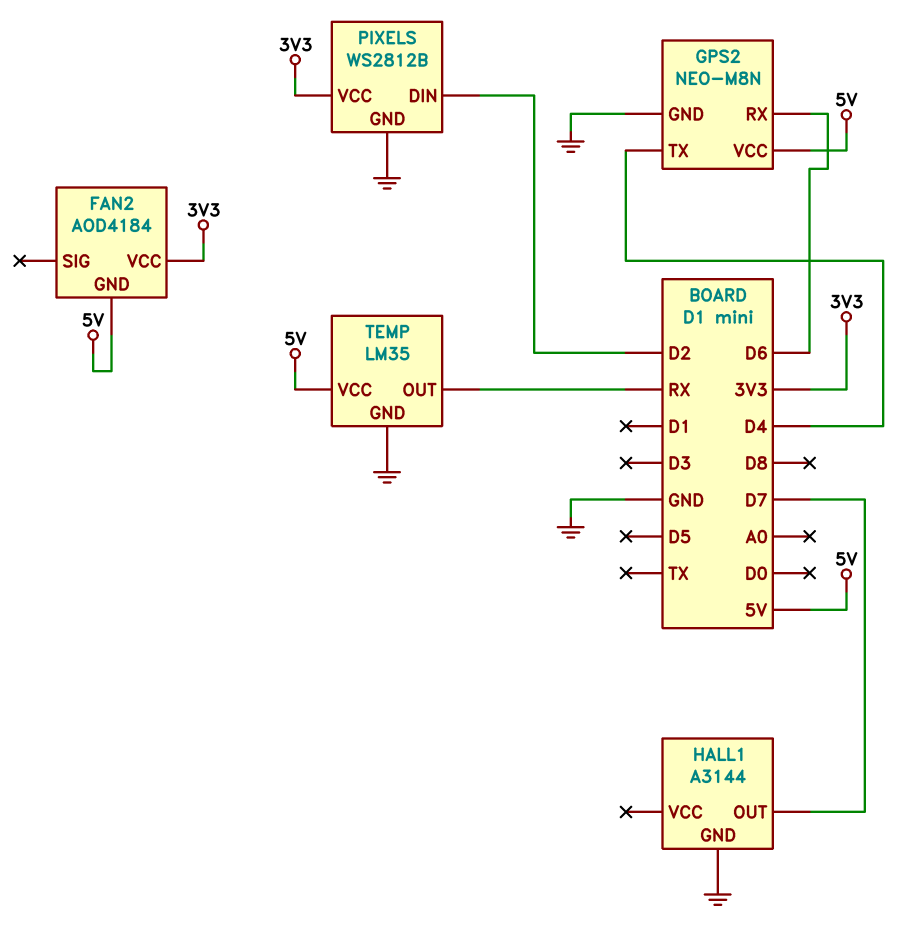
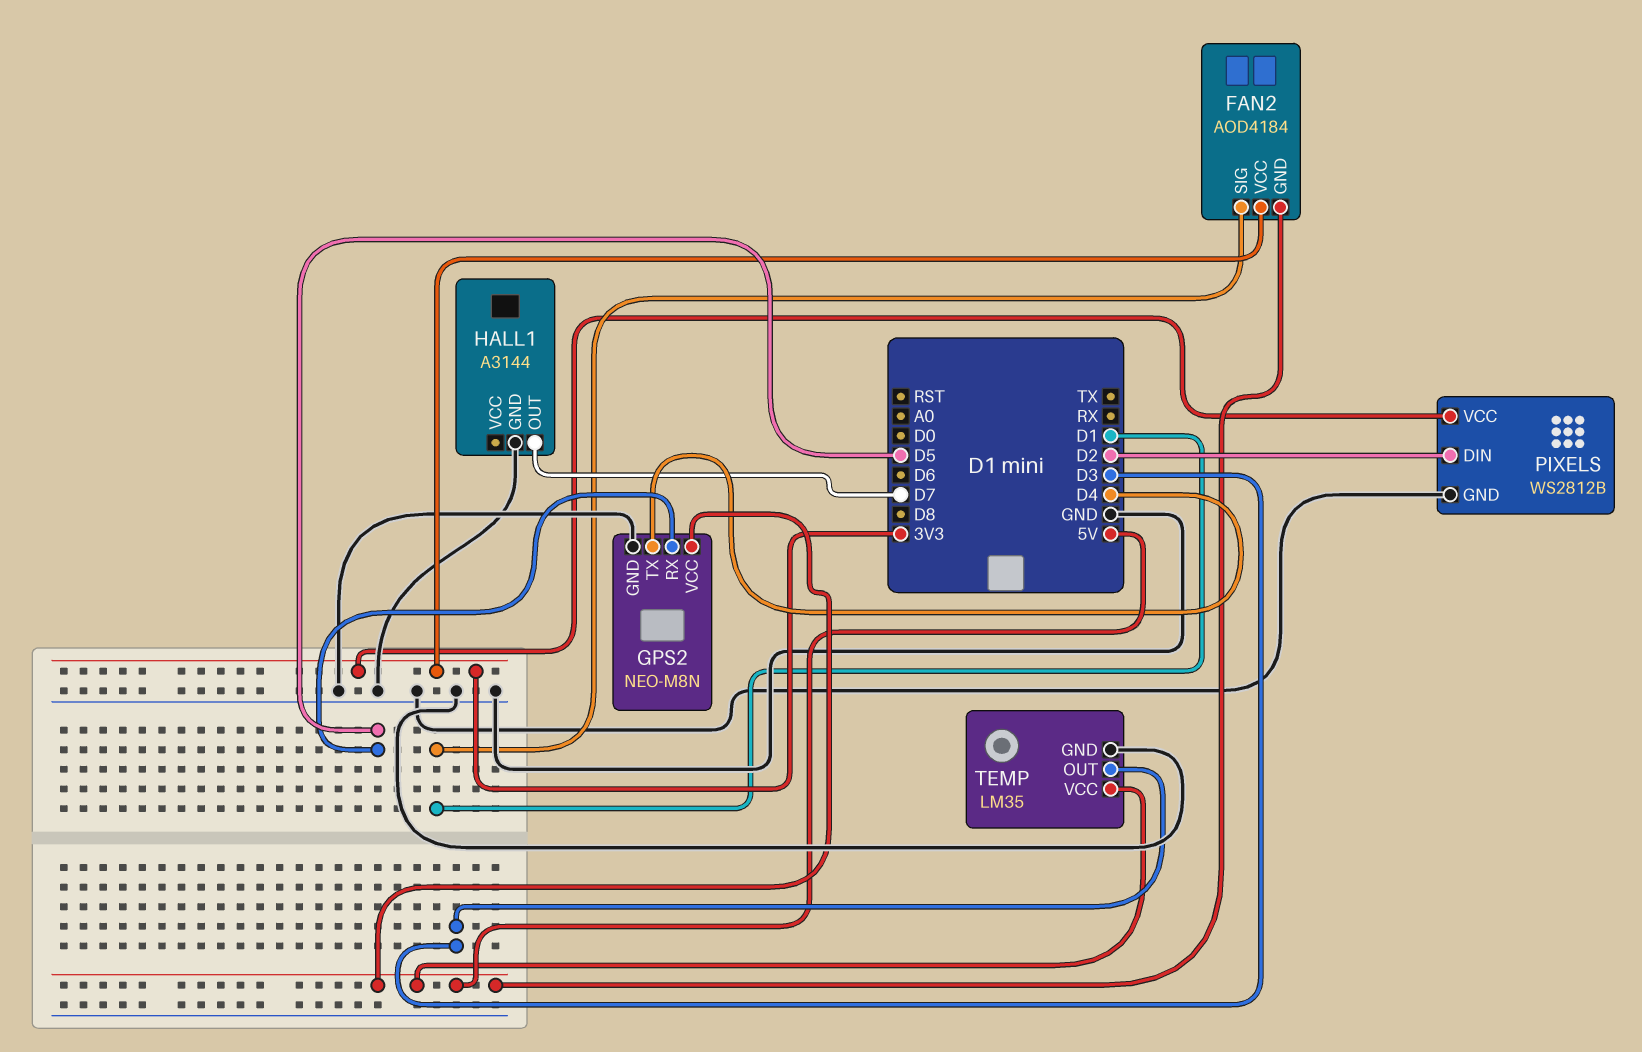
FAN2 pin SIG: none -> D1
GPS2 pin RX: D6 -> D5
TEMP pin OUT: RX -> D3

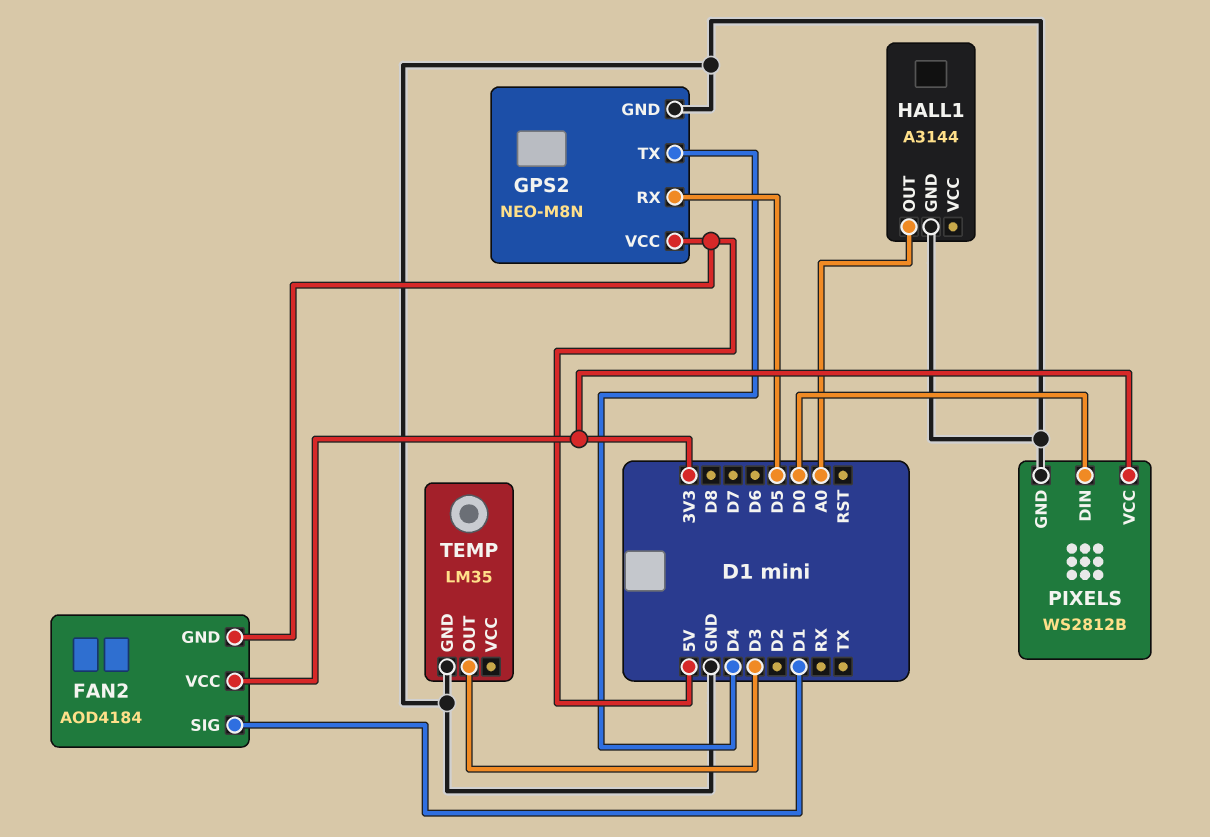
HALL1 pin OUT: D7 -> A0
PIXELS pin DIN: D2 -> D0
TEMP pin VCC: 5V -> none

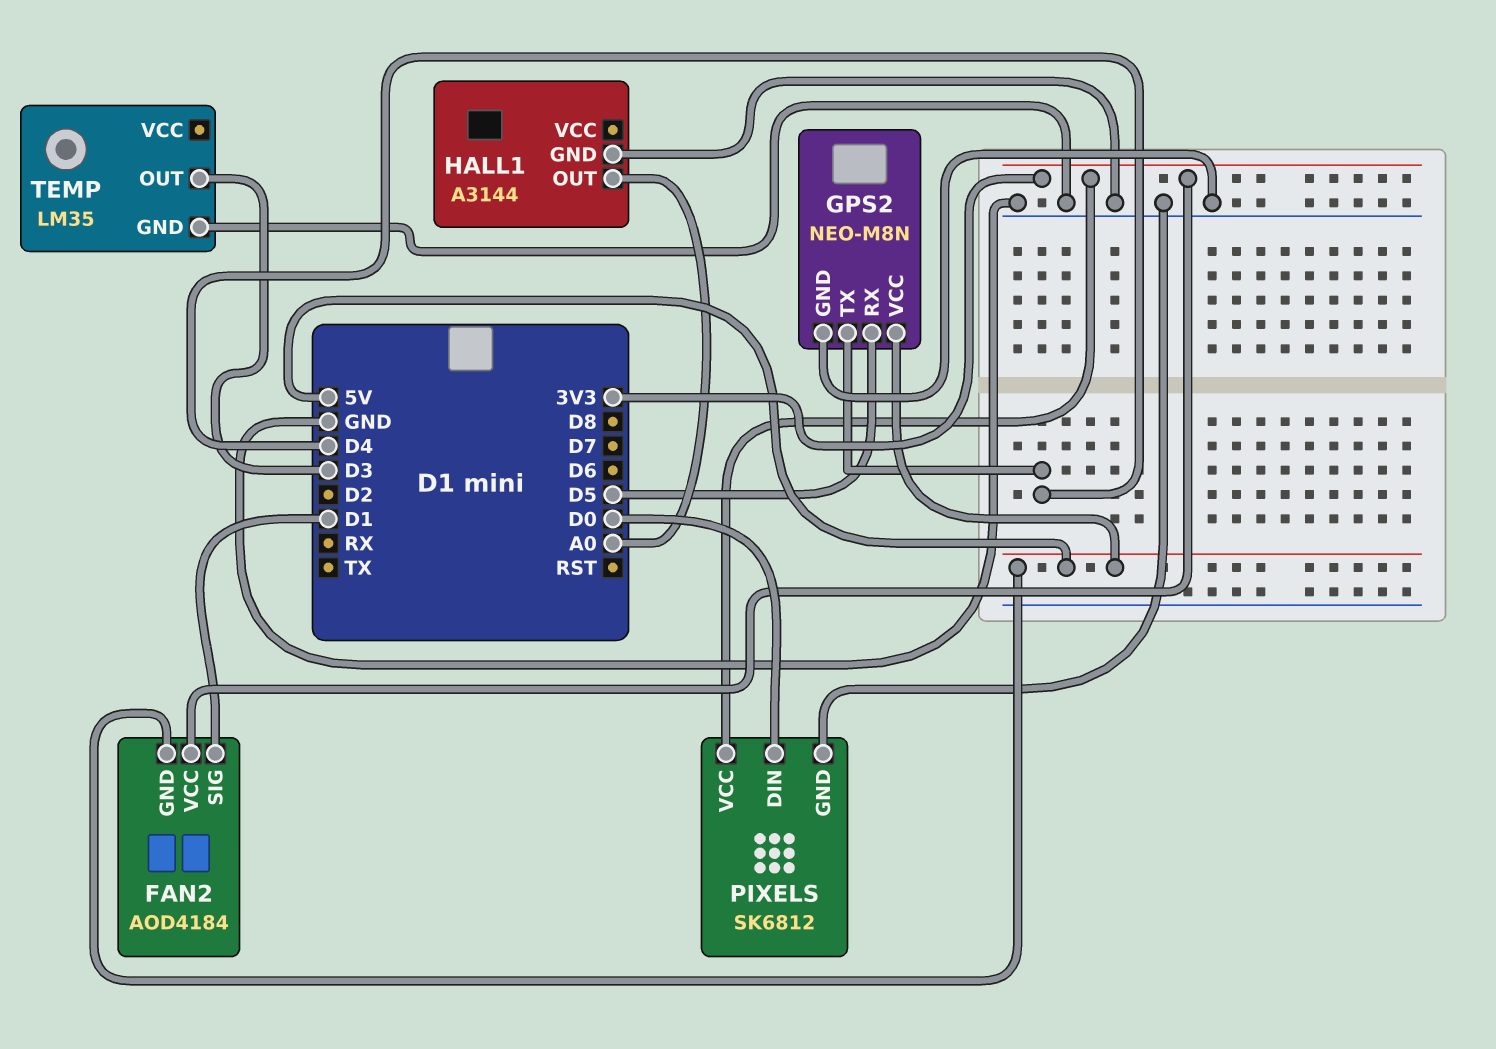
PIXELS: WS2812B -> SK6812

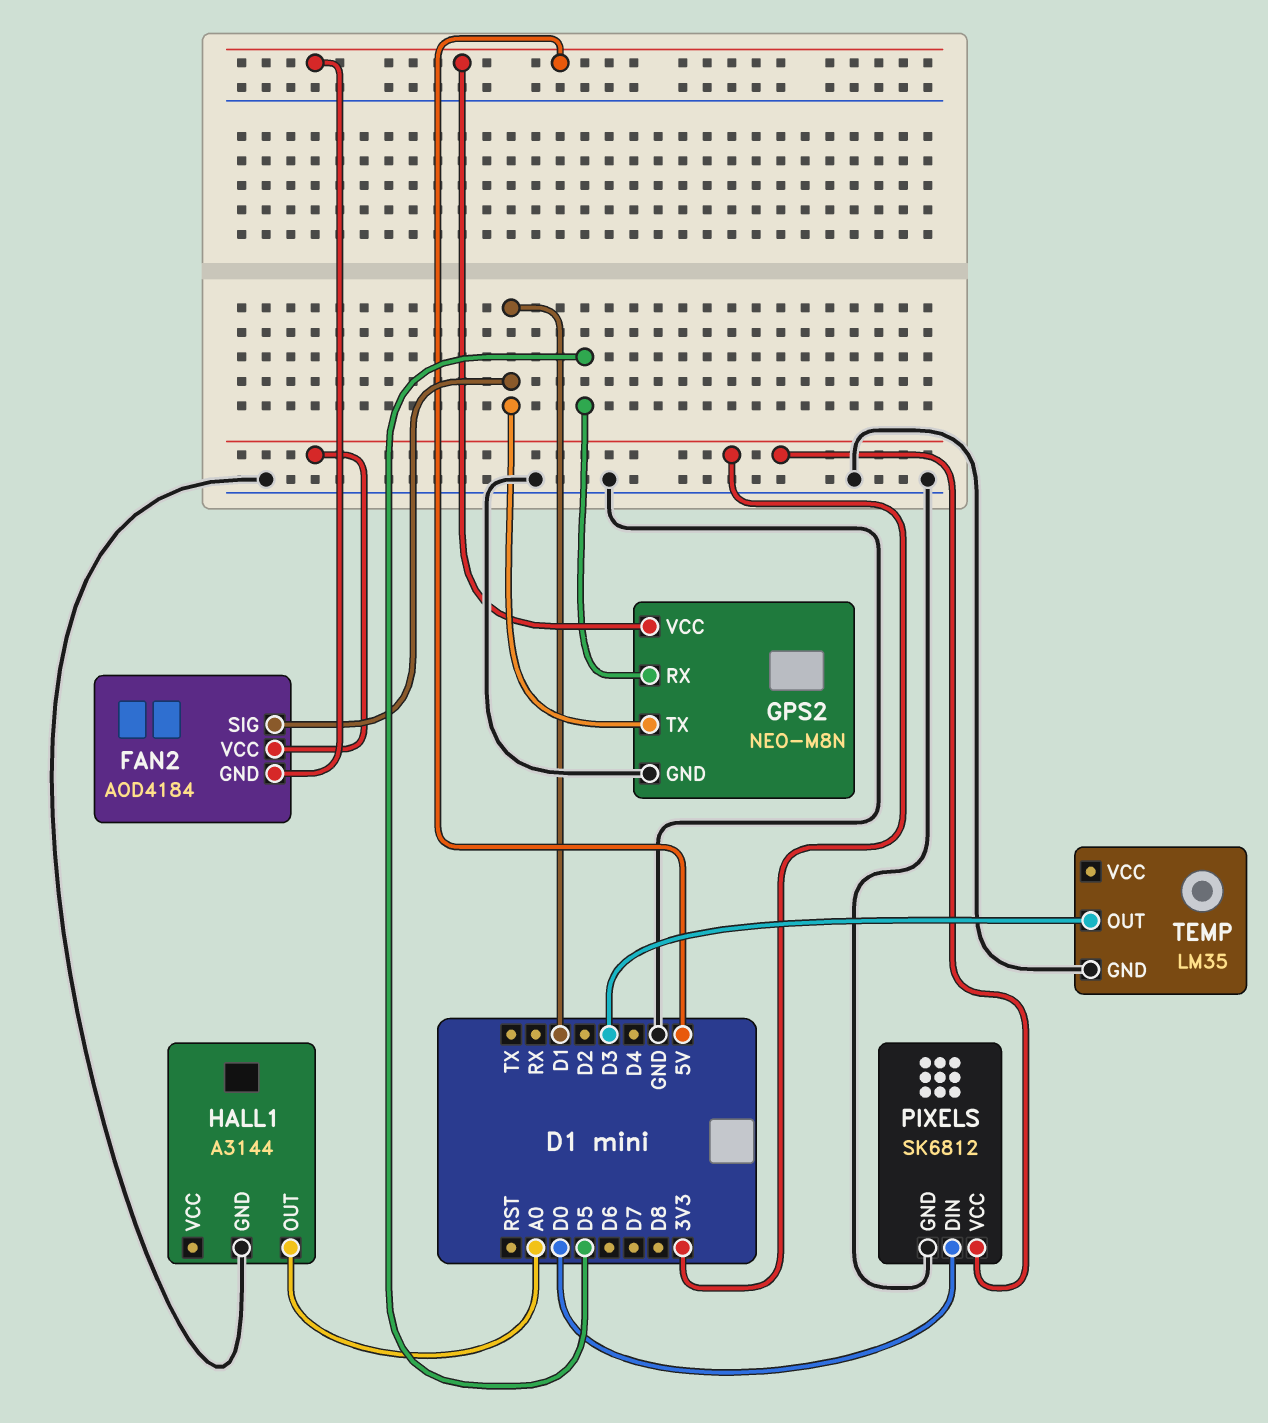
GPS2 pin TX: D4 -> D1

